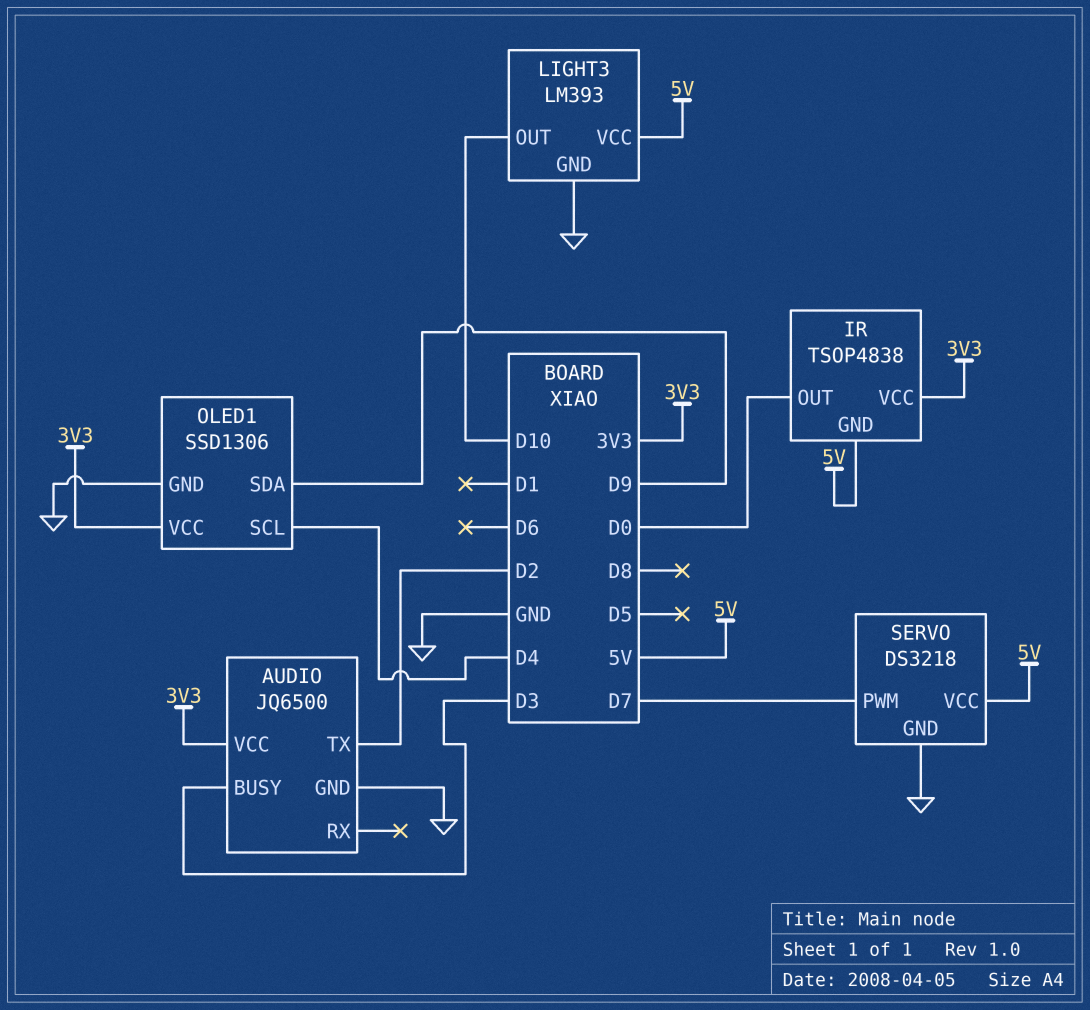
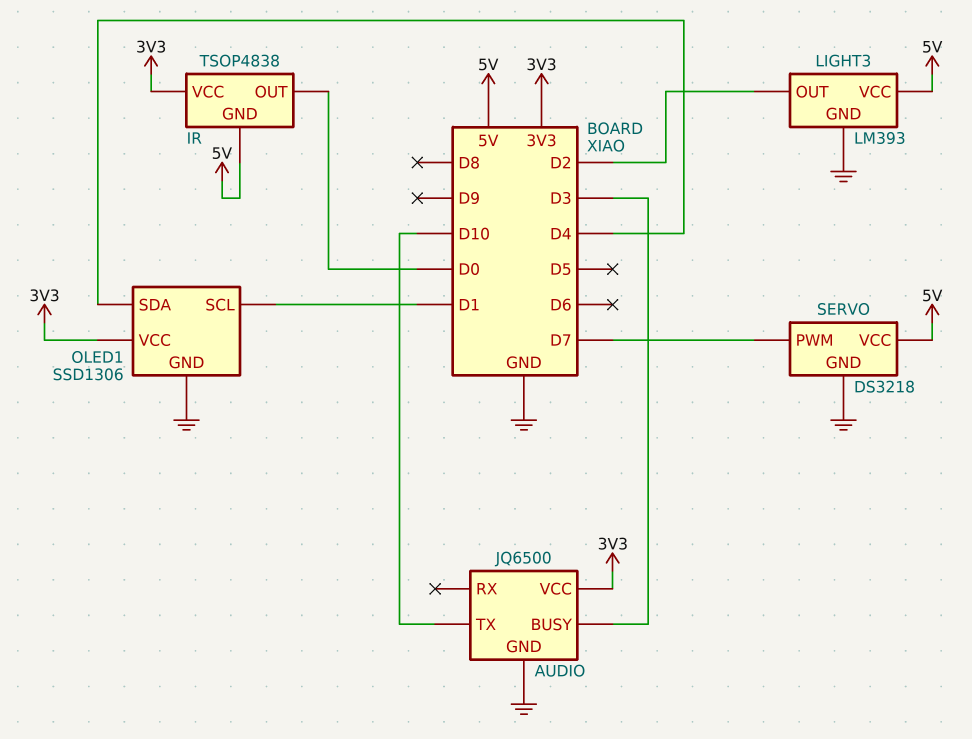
AUDIO pin TX: D2 -> D10
LIGHT3 pin OUT: D10 -> D2
OLED1 pin SCL: D4 -> D1
OLED1 pin SDA: D9 -> D4

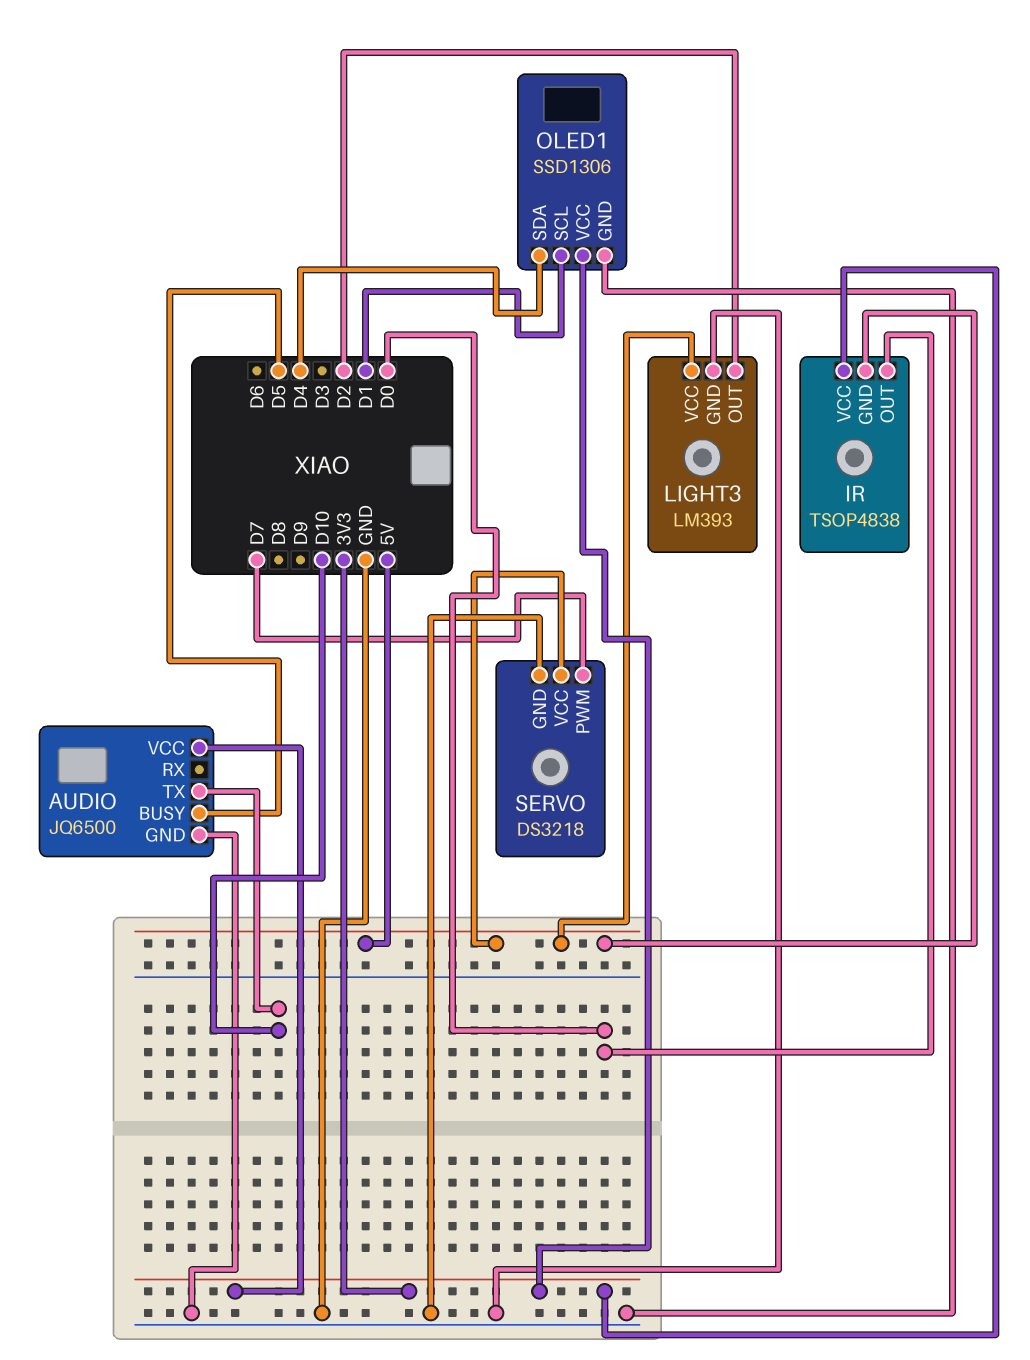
AUDIO pin BUSY: D3 -> D5

